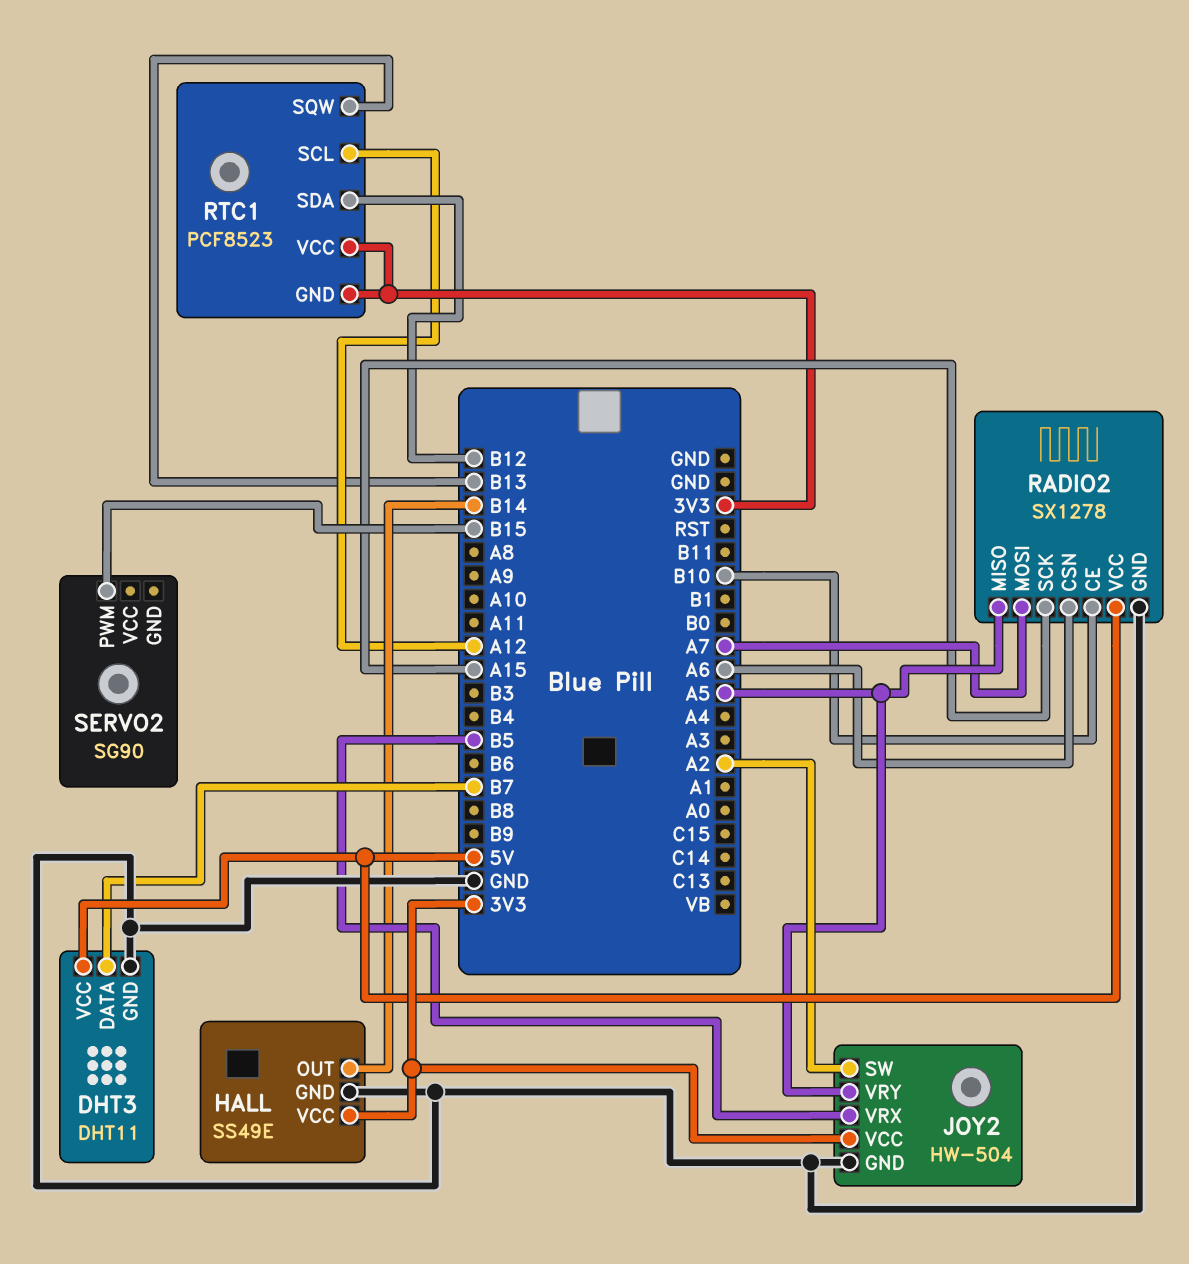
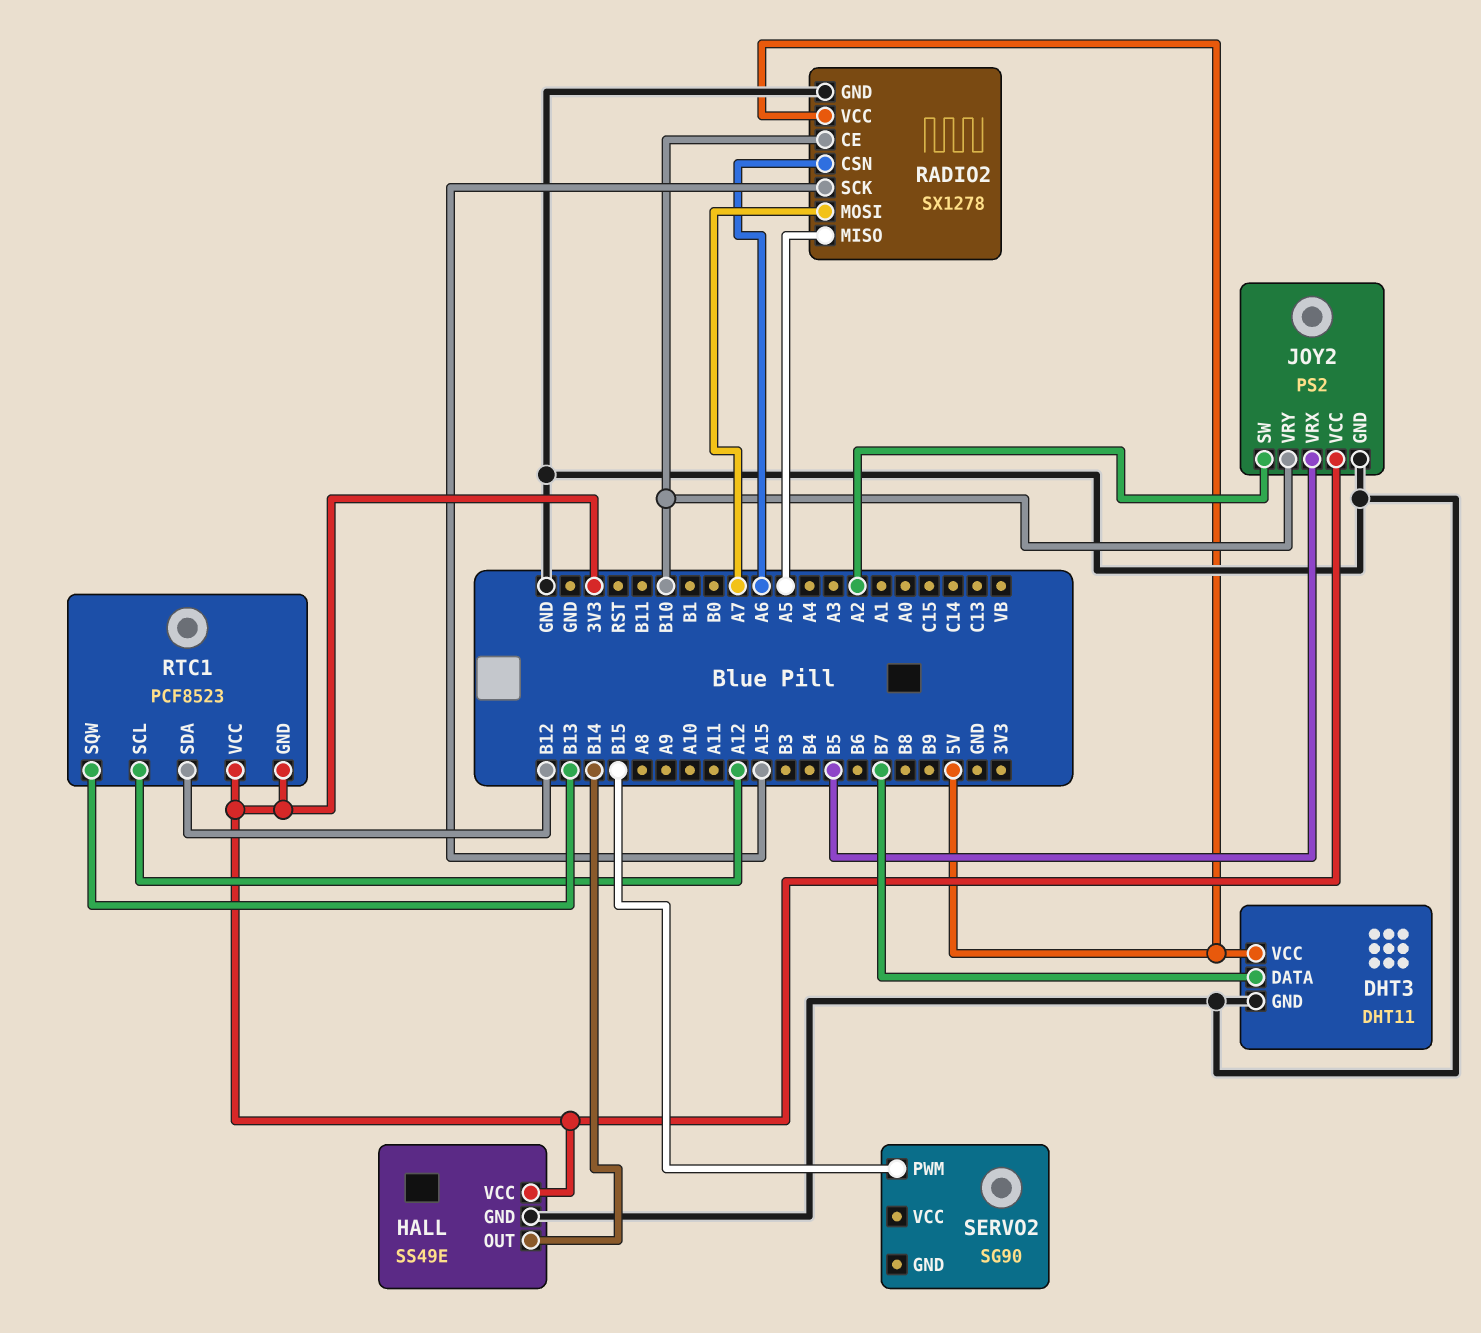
JOY2: HW-504 -> PS2
JOY2 pin VRY: A5 -> B10

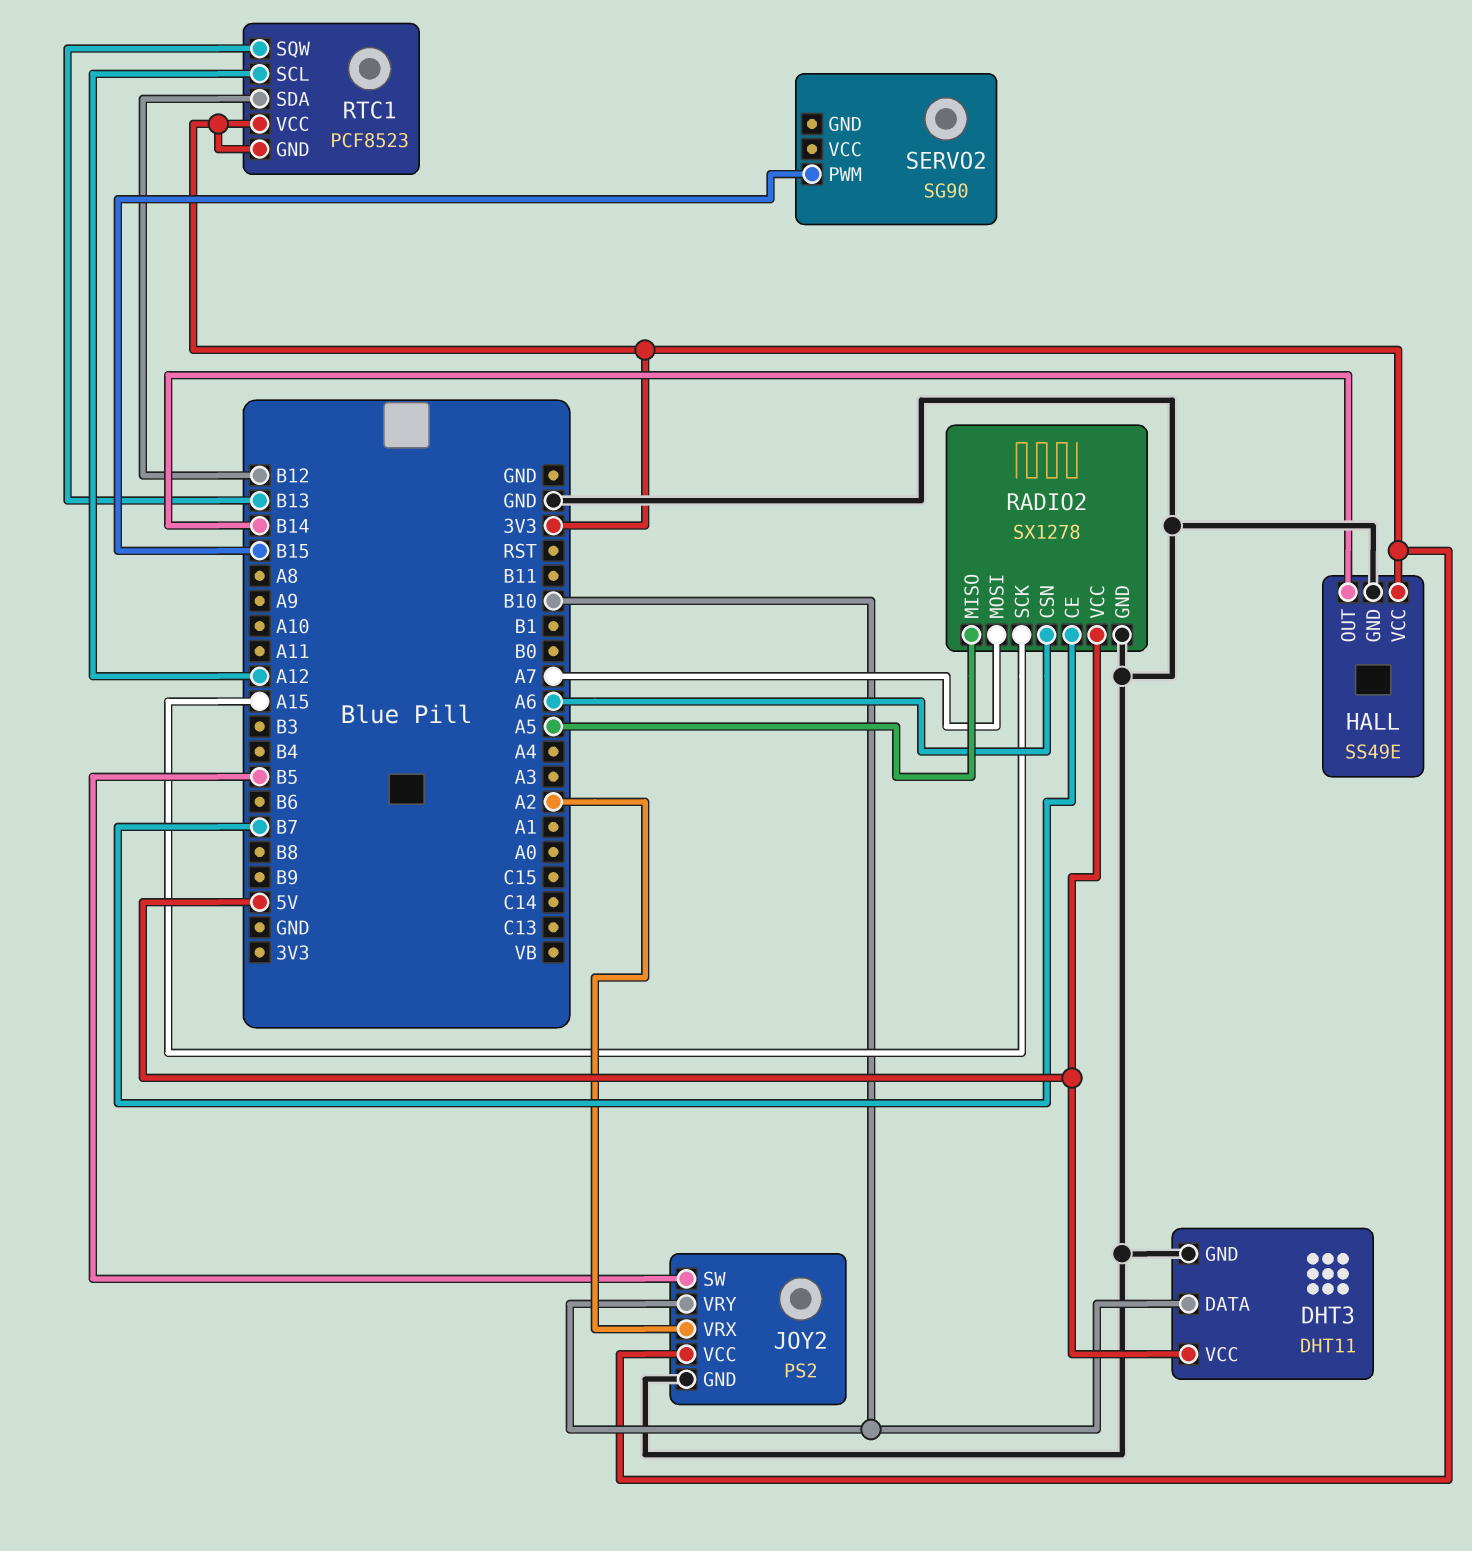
DHT3 pin DATA: B7 -> B10
JOY2 pin SW: A2 -> B5
JOY2 pin VRX: B5 -> A2
RADIO2 pin CE: B10 -> B7

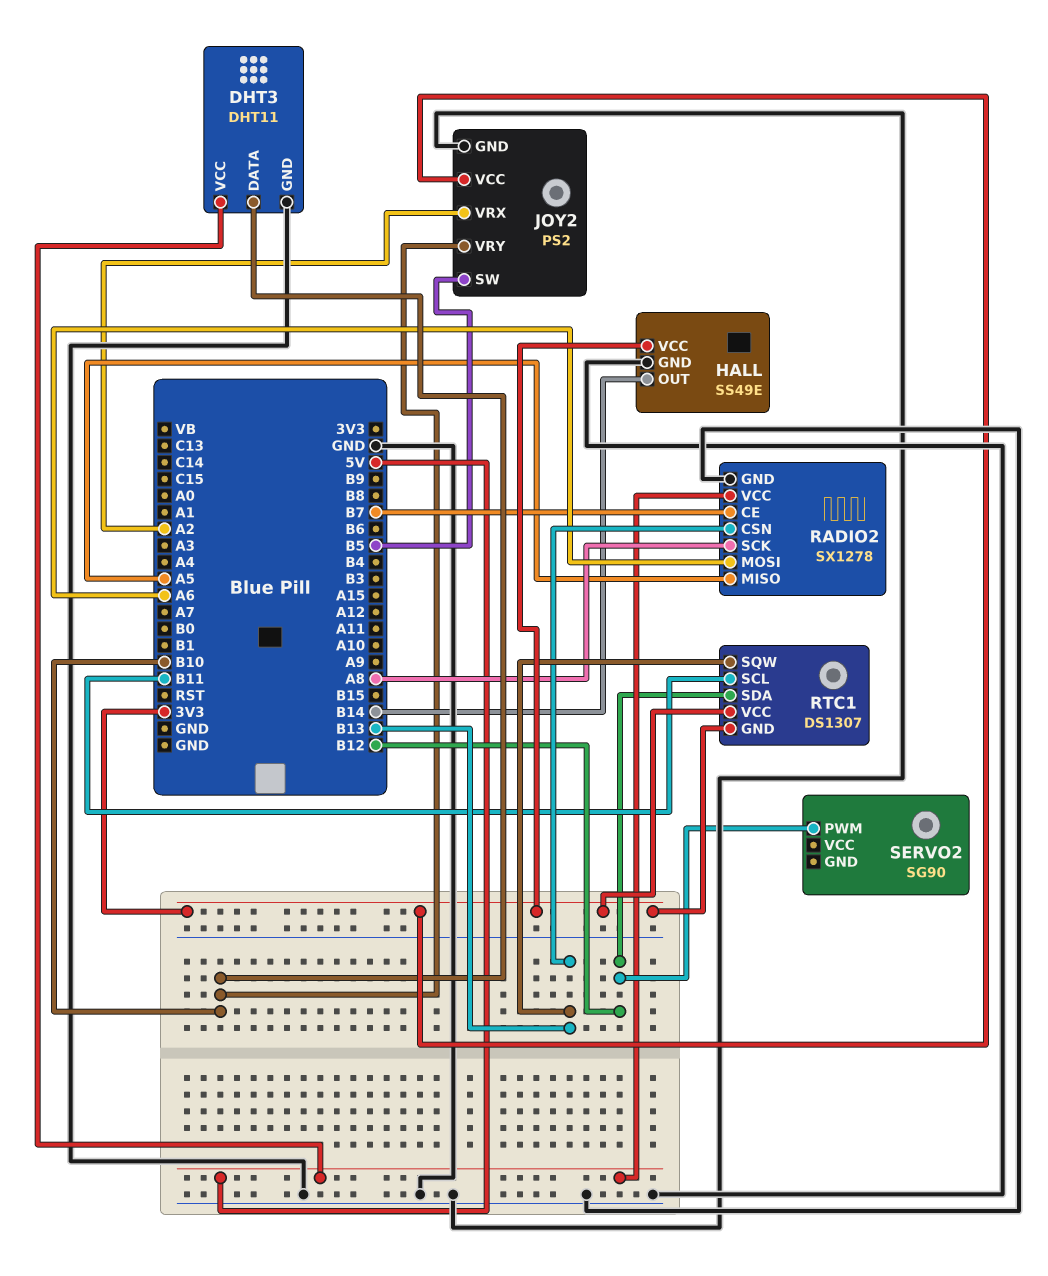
RADIO2 pin CSN: A6 -> B13
RADIO2 pin MOSI: A7 -> A6
RADIO2 pin SCK: A15 -> A8
RTC1: PCF8523 -> DS1307
RTC1 pin SCL: A12 -> B11
SERVO2 pin PWM: B15 -> B12

